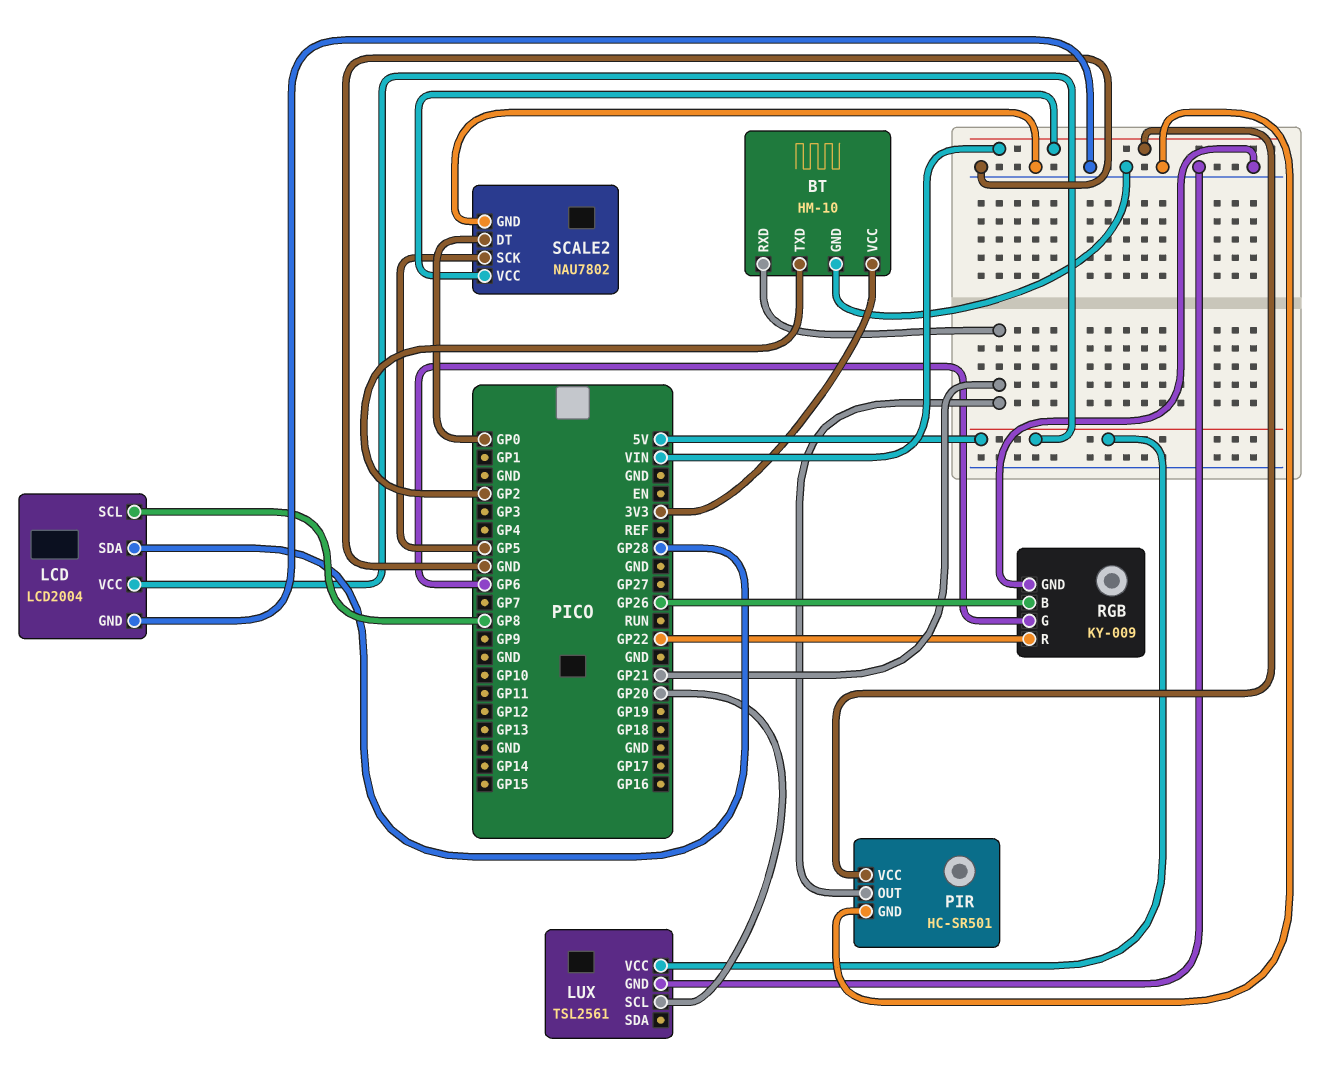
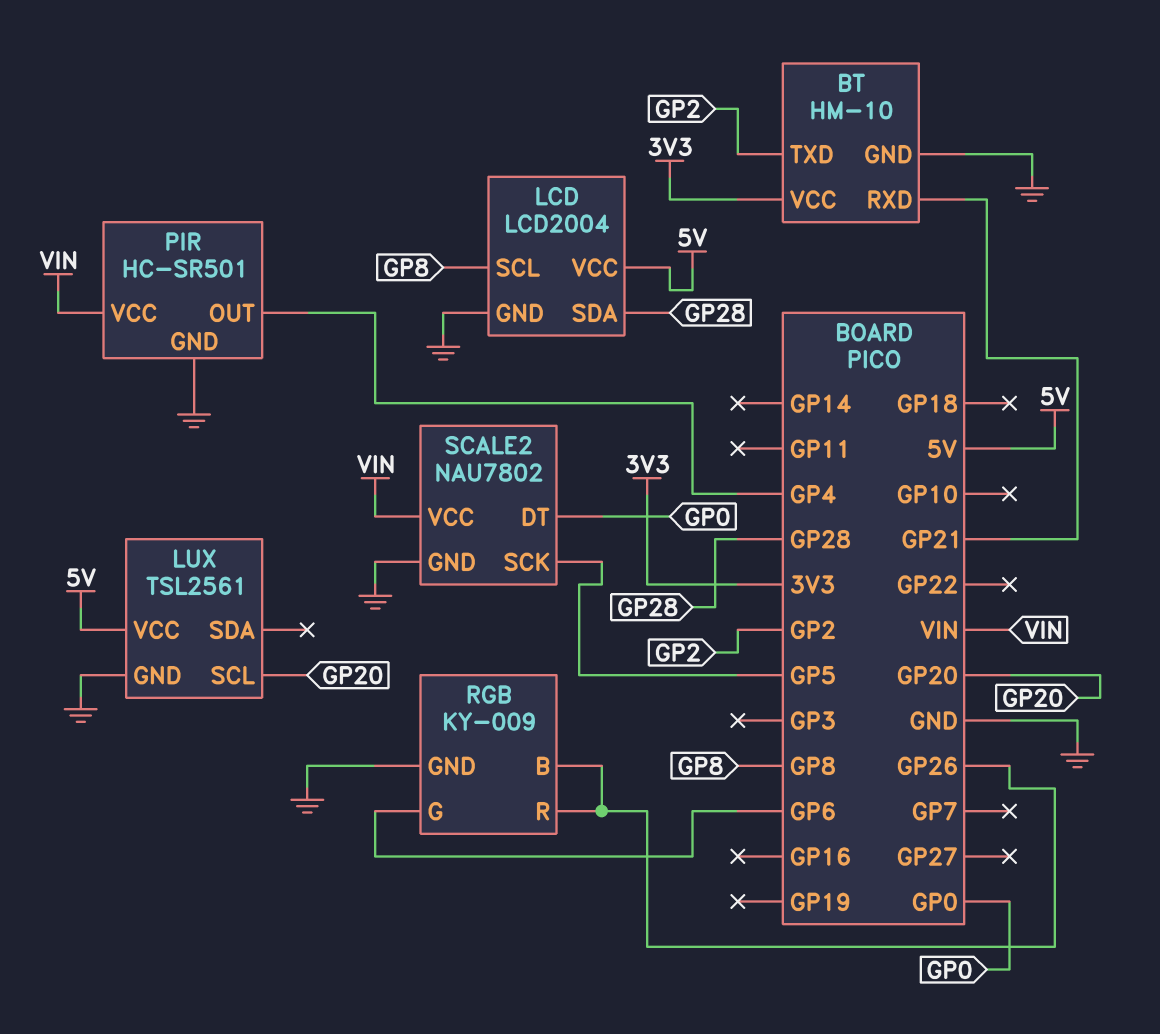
PIR pin OUT: GP21 -> GP4
RGB pin R: GP22 -> GP26

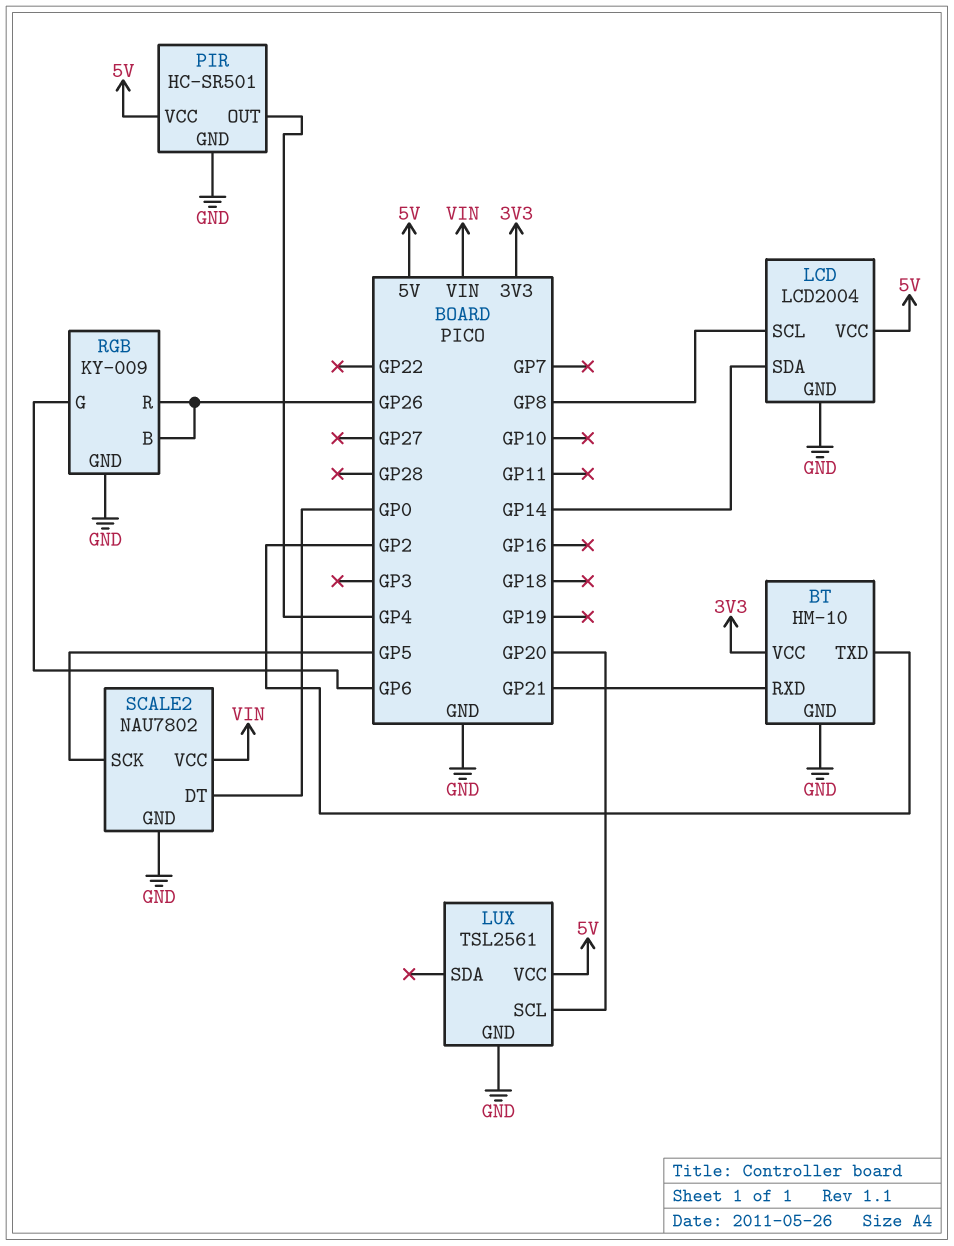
LCD pin SDA: GP28 -> GP14
PIR pin VCC: VIN -> 5V

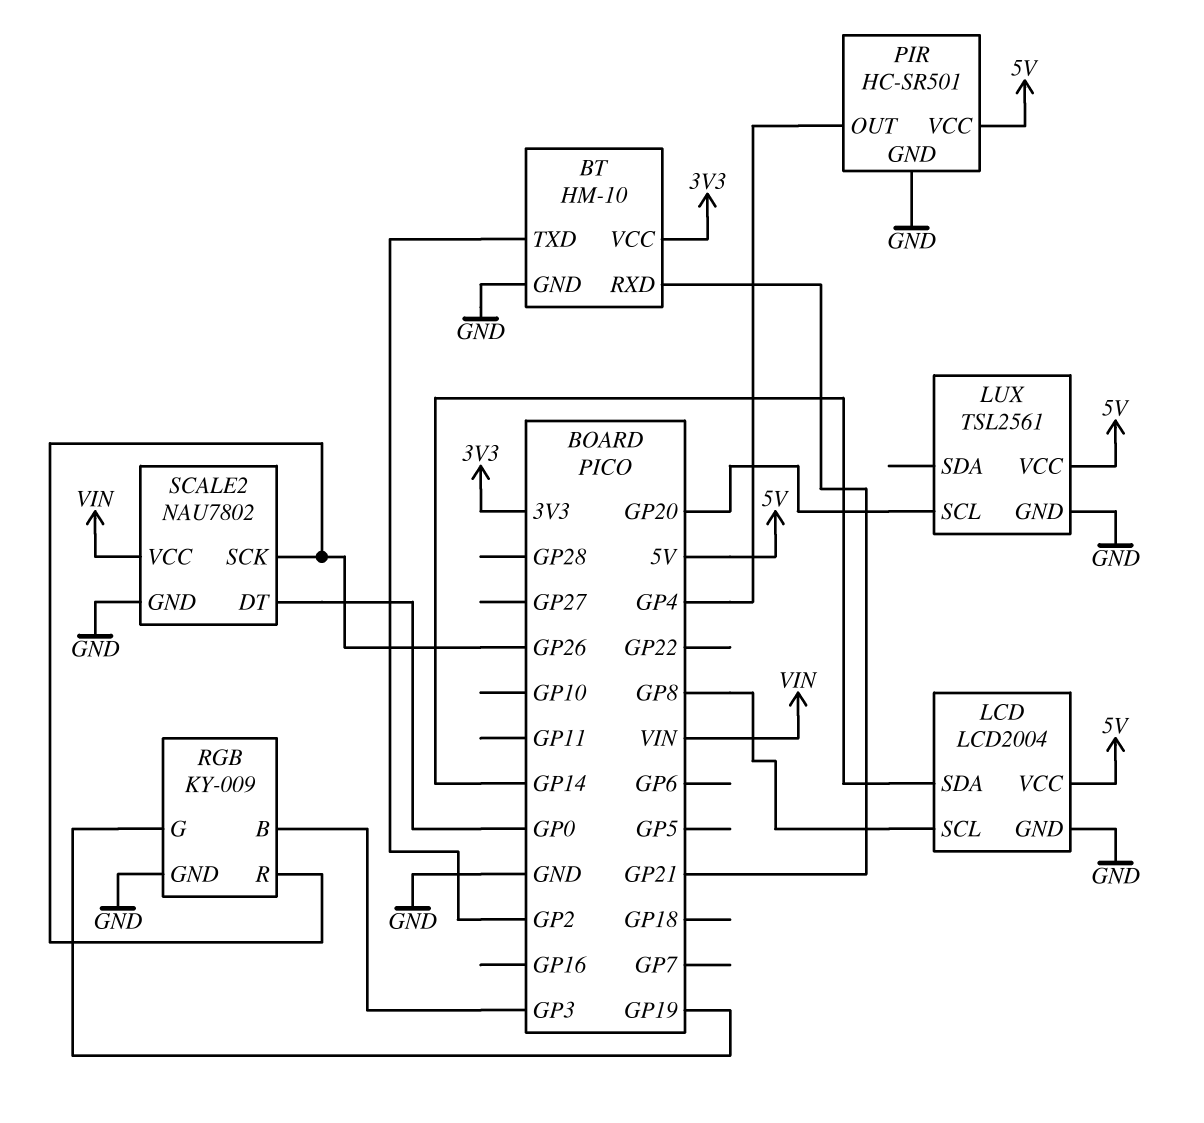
RGB pin B: GP26 -> GP3
RGB pin G: GP6 -> GP19
SCALE2 pin SCK: GP5 -> GP26

